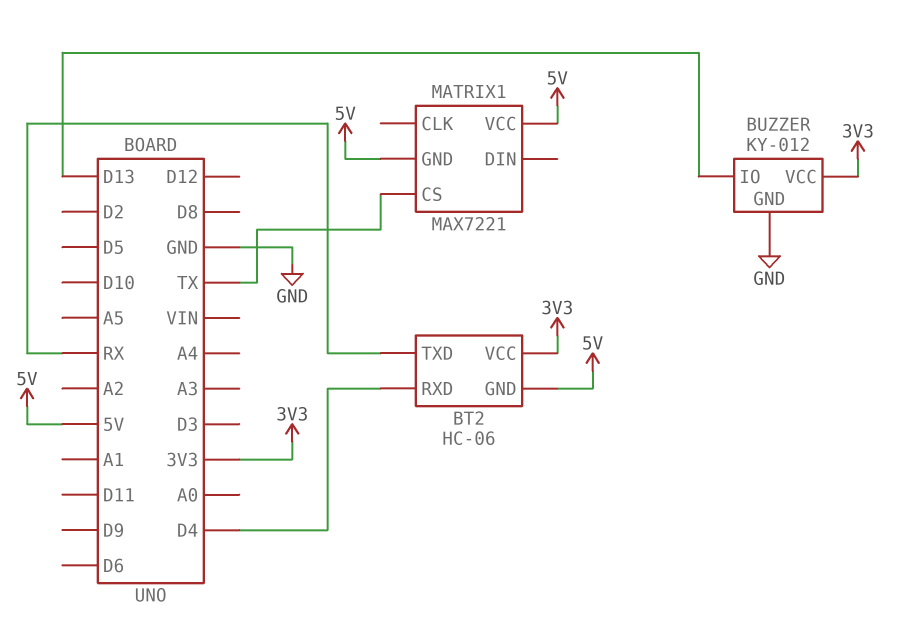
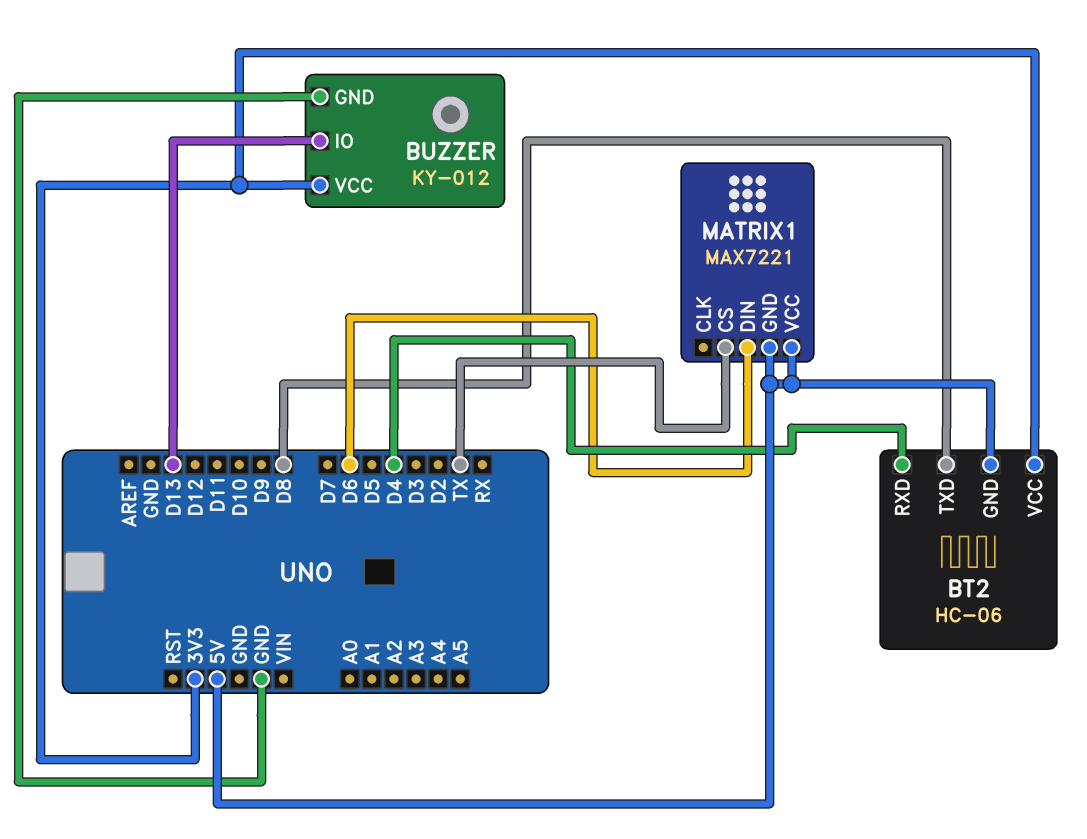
BT2 pin TXD: RX -> D8
MATRIX1 pin DIN: none -> D6

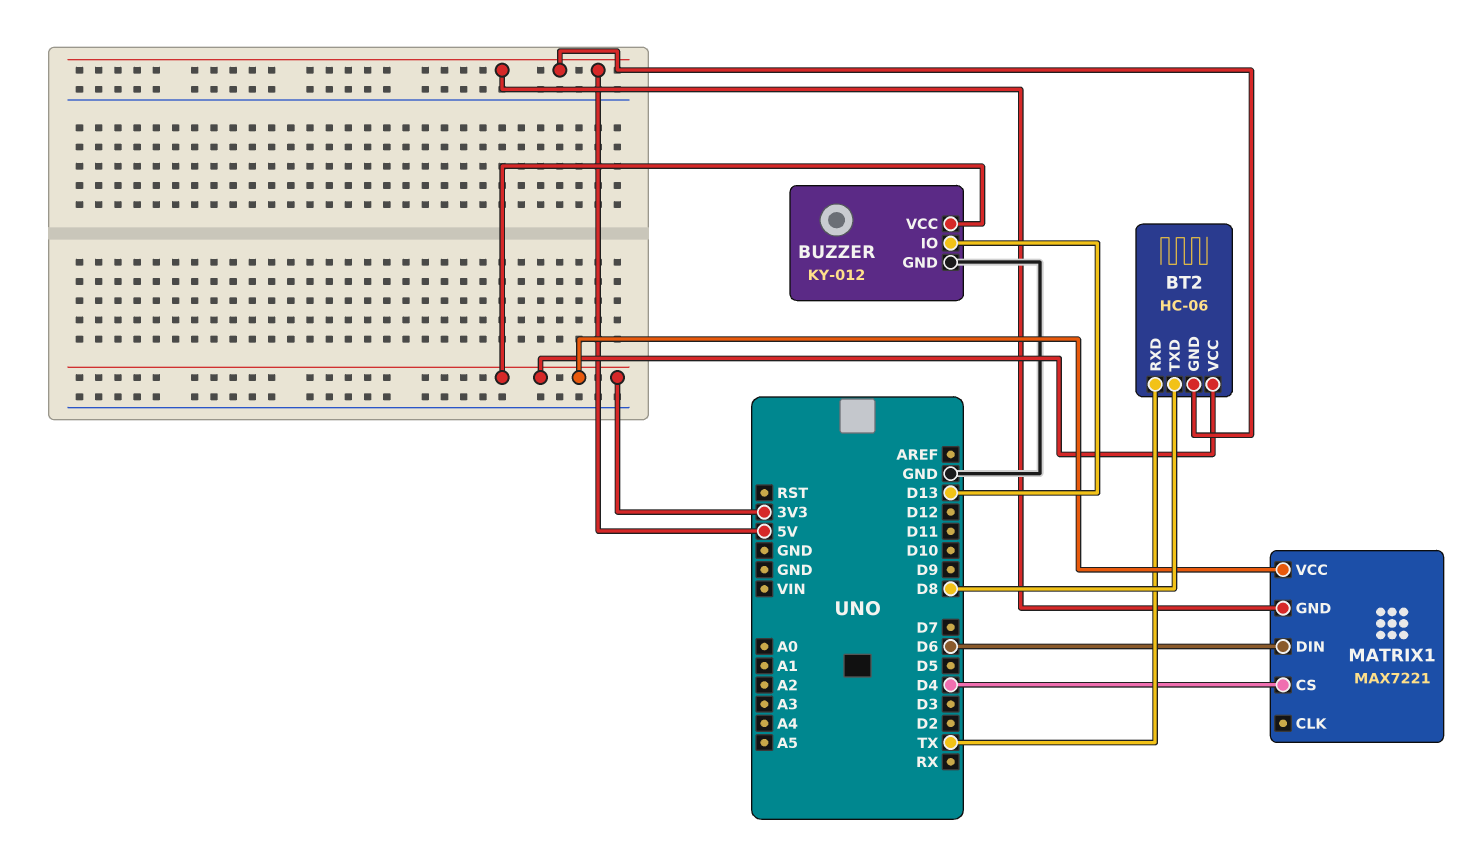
BT2 pin RXD: D4 -> TX
MATRIX1 pin CS: TX -> D4
MATRIX1 pin VCC: 5V -> 3V3

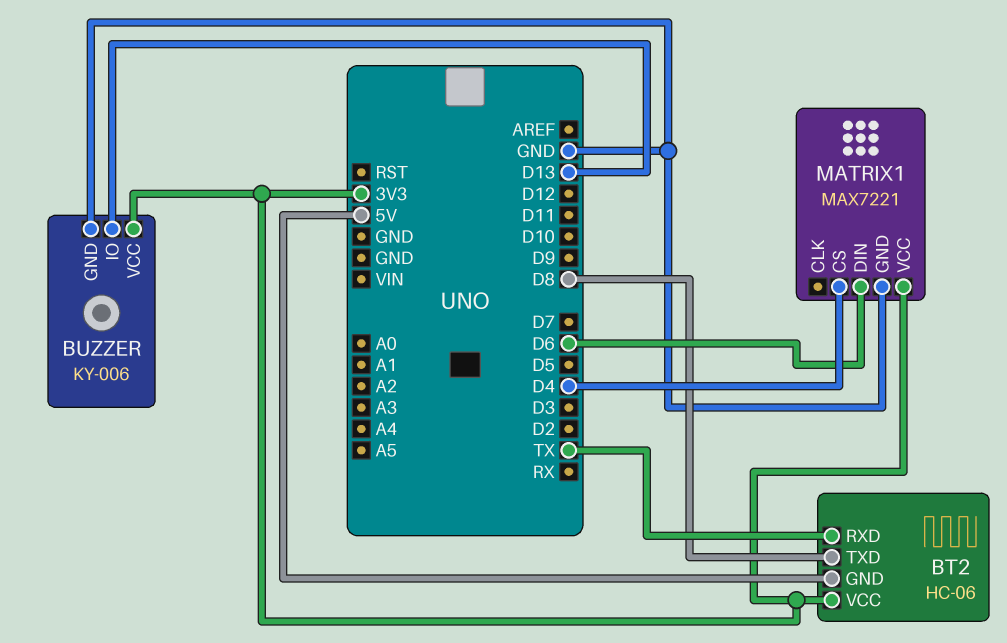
BUZZER: KY-012 -> KY-006
MATRIX1 pin GND: 5V -> GND

